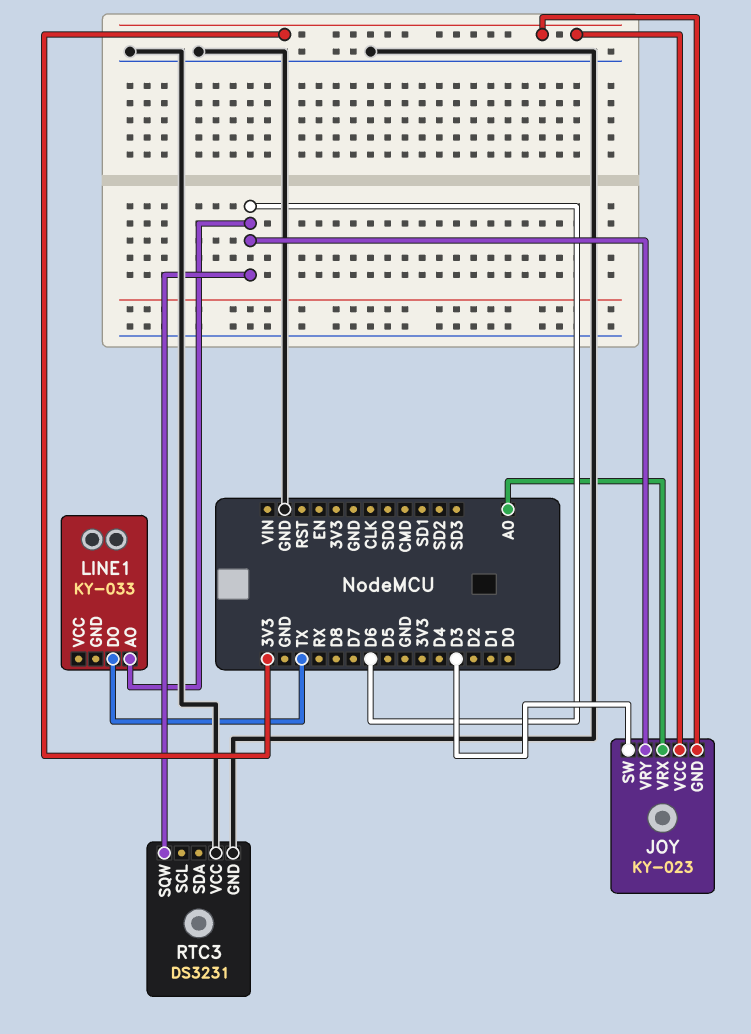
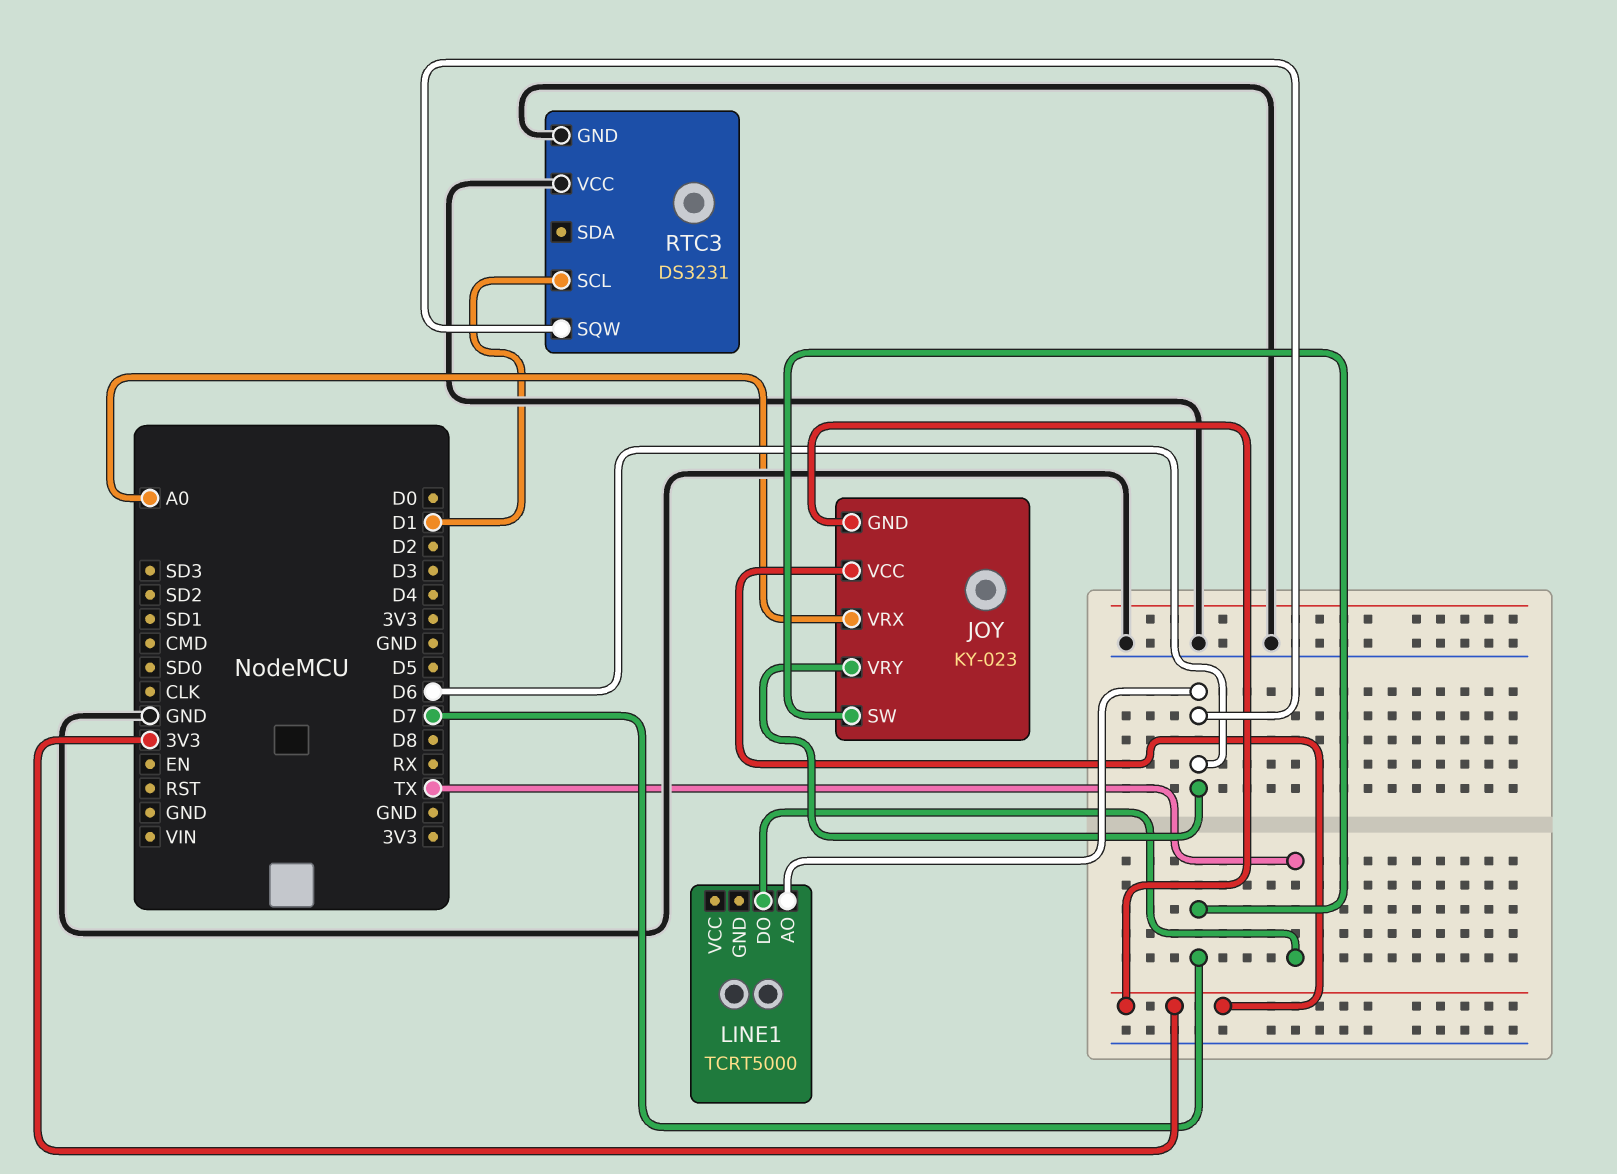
JOY pin SW: D3 -> D7
LINE1: KY-033 -> TCRT5000
RTC3 pin SCL: none -> D1

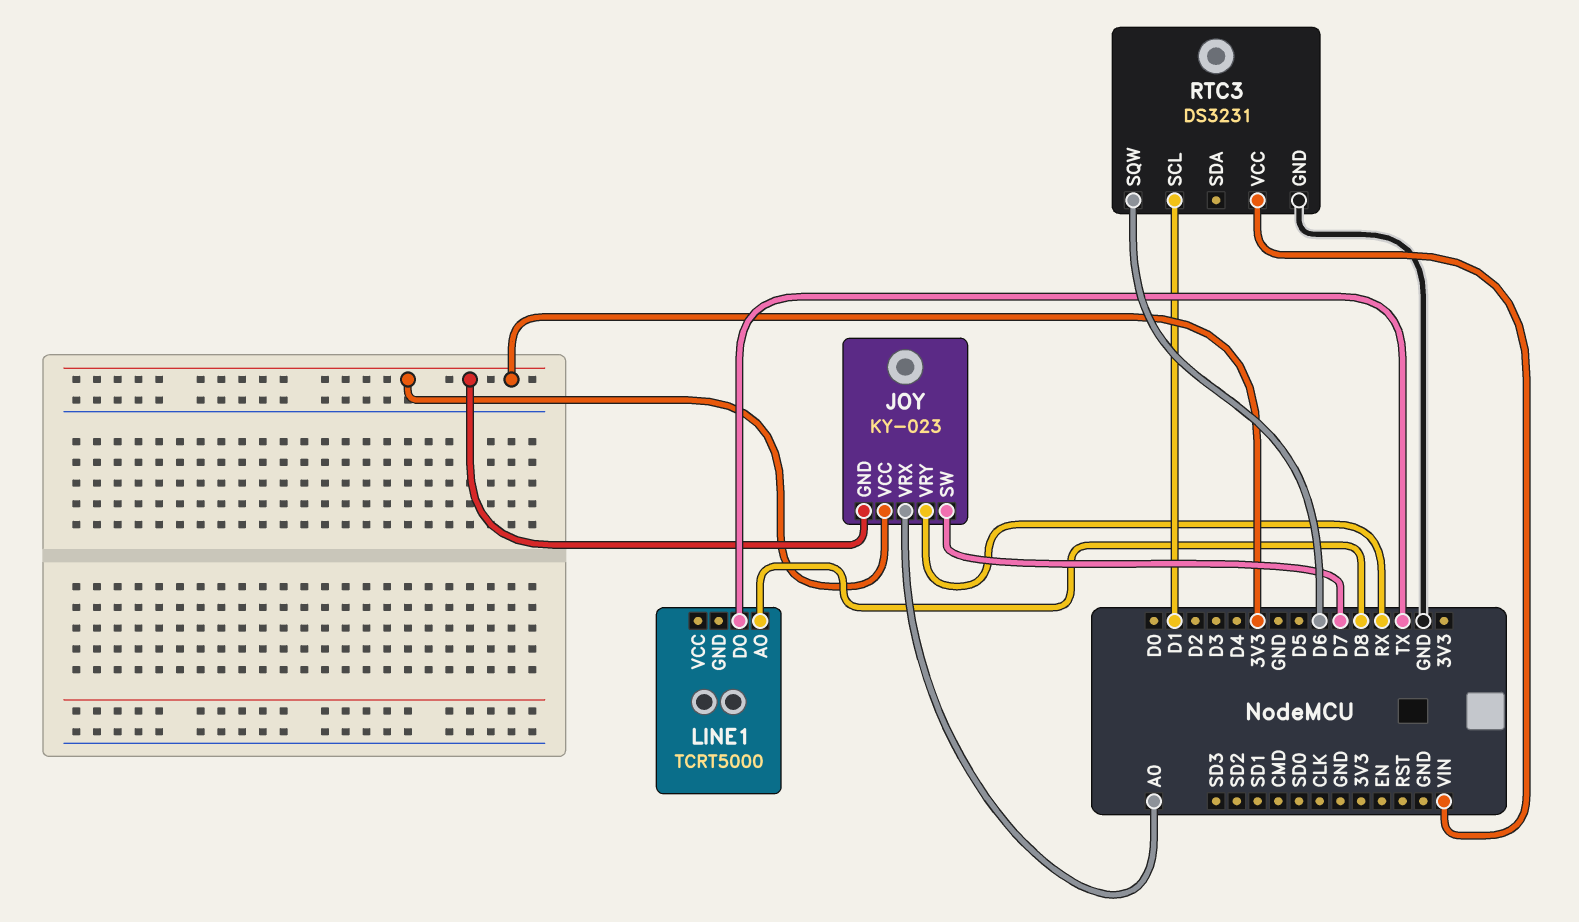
JOY pin VRY: D6 -> RX
LINE1 pin AO: D6 -> D8
RTC3 pin VCC: GND -> VIN

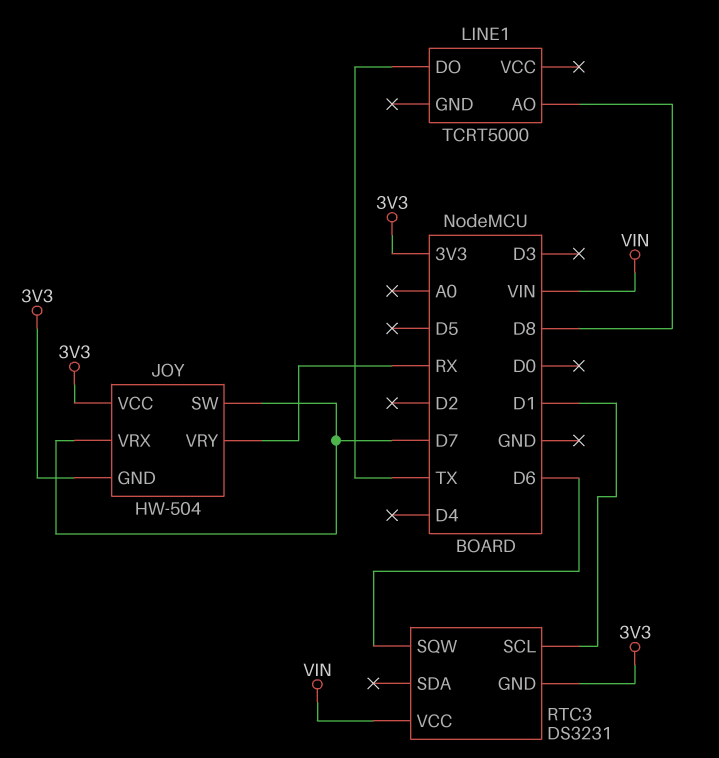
JOY: KY-023 -> HW-504
JOY pin VRX: A0 -> D7
RTC3 pin GND: GND -> 3V3

